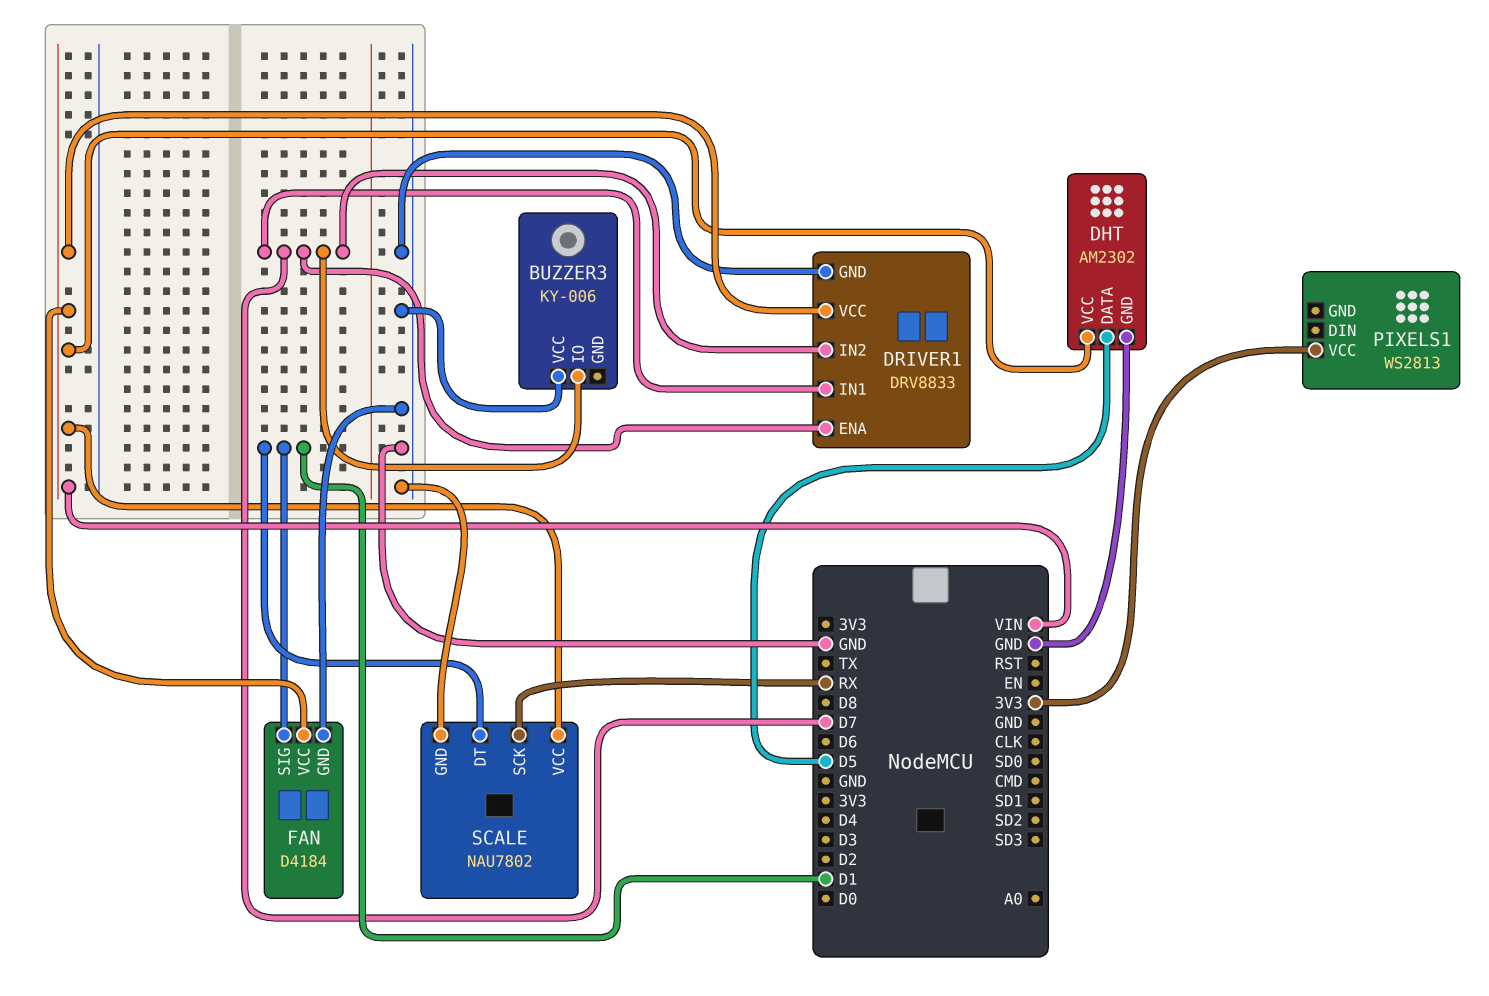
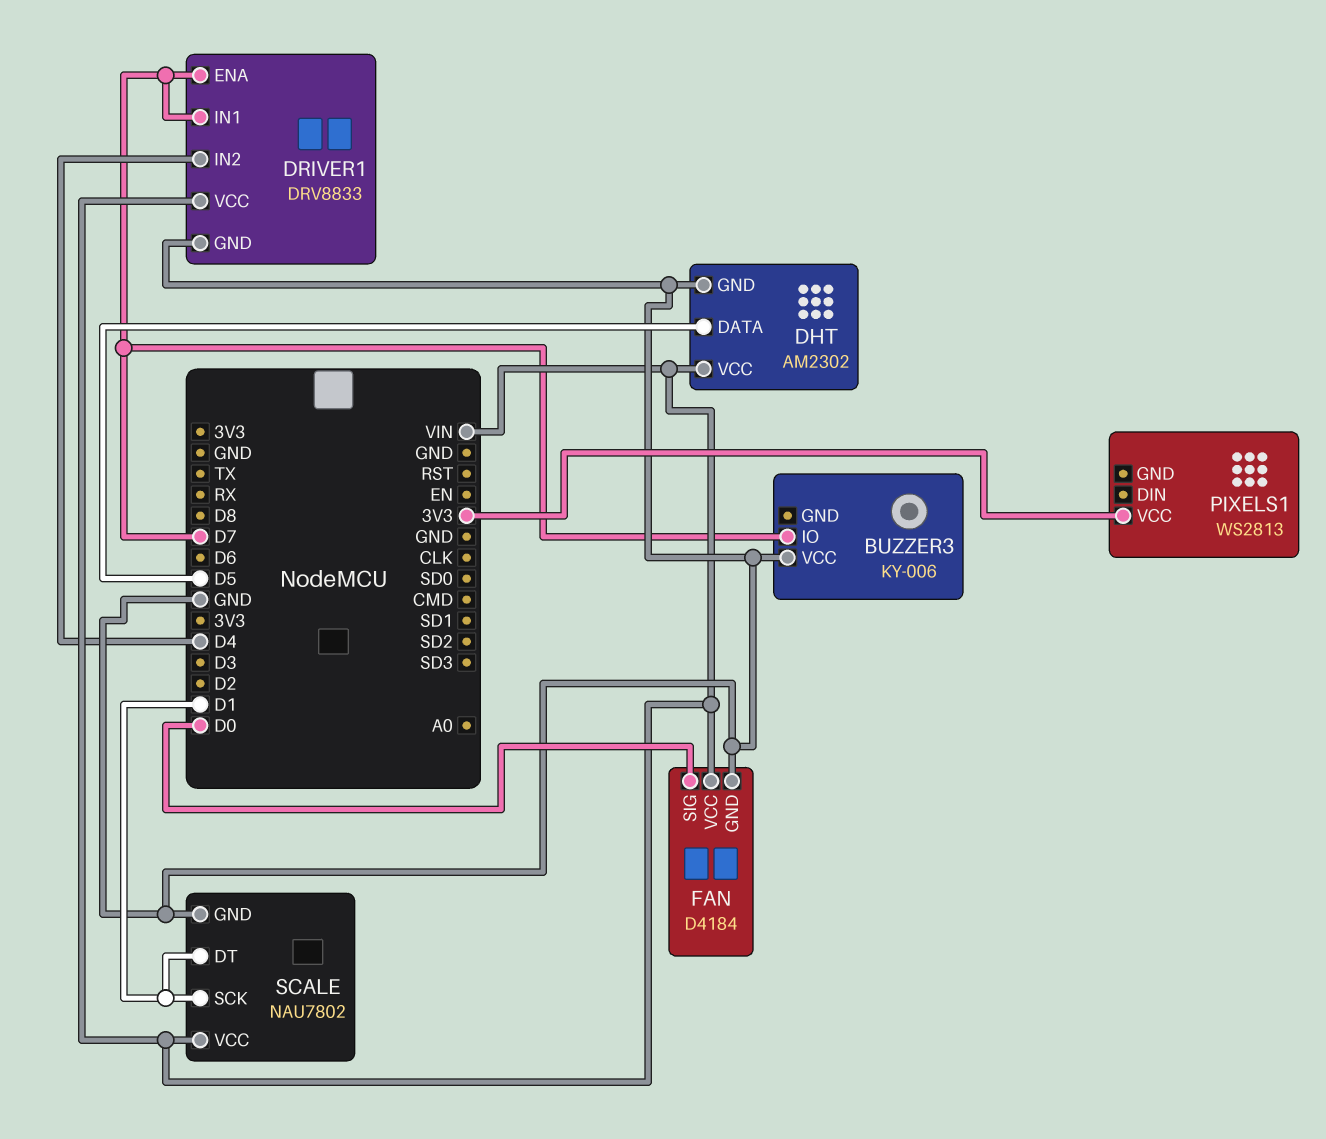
DRIVER1 pin IN2: D7 -> D4
FAN pin SIG: D1 -> D0
SCALE pin SCK: RX -> D1

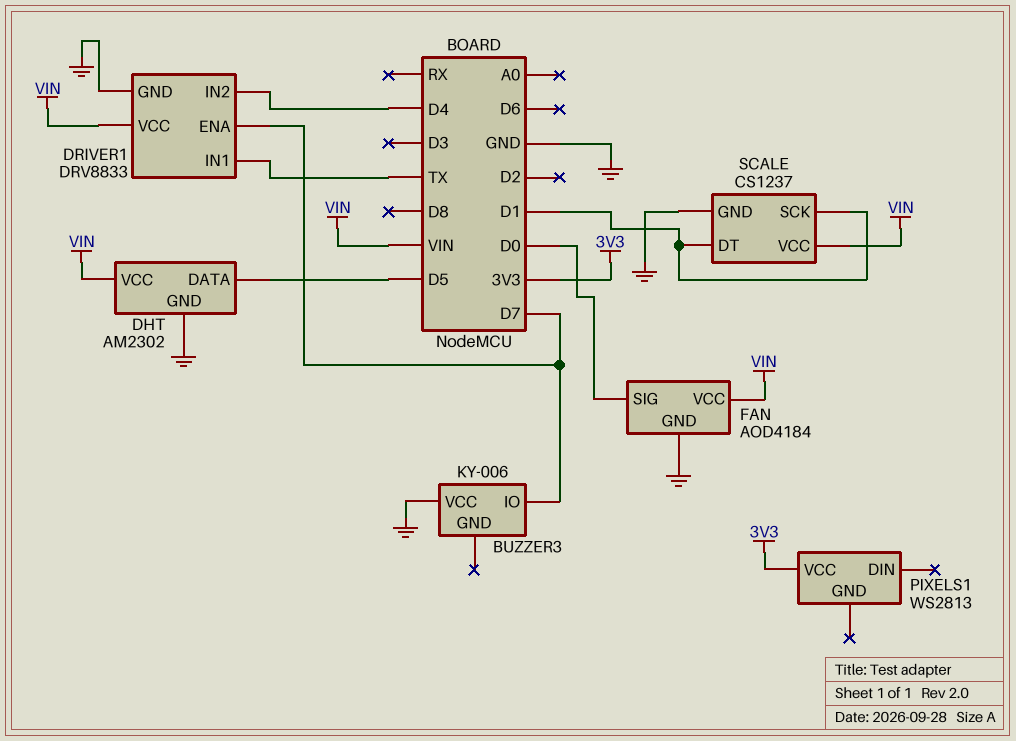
DRIVER1 pin IN1: D7 -> TX
FAN: D4184 -> AOD4184
SCALE: NAU7802 -> CS1237

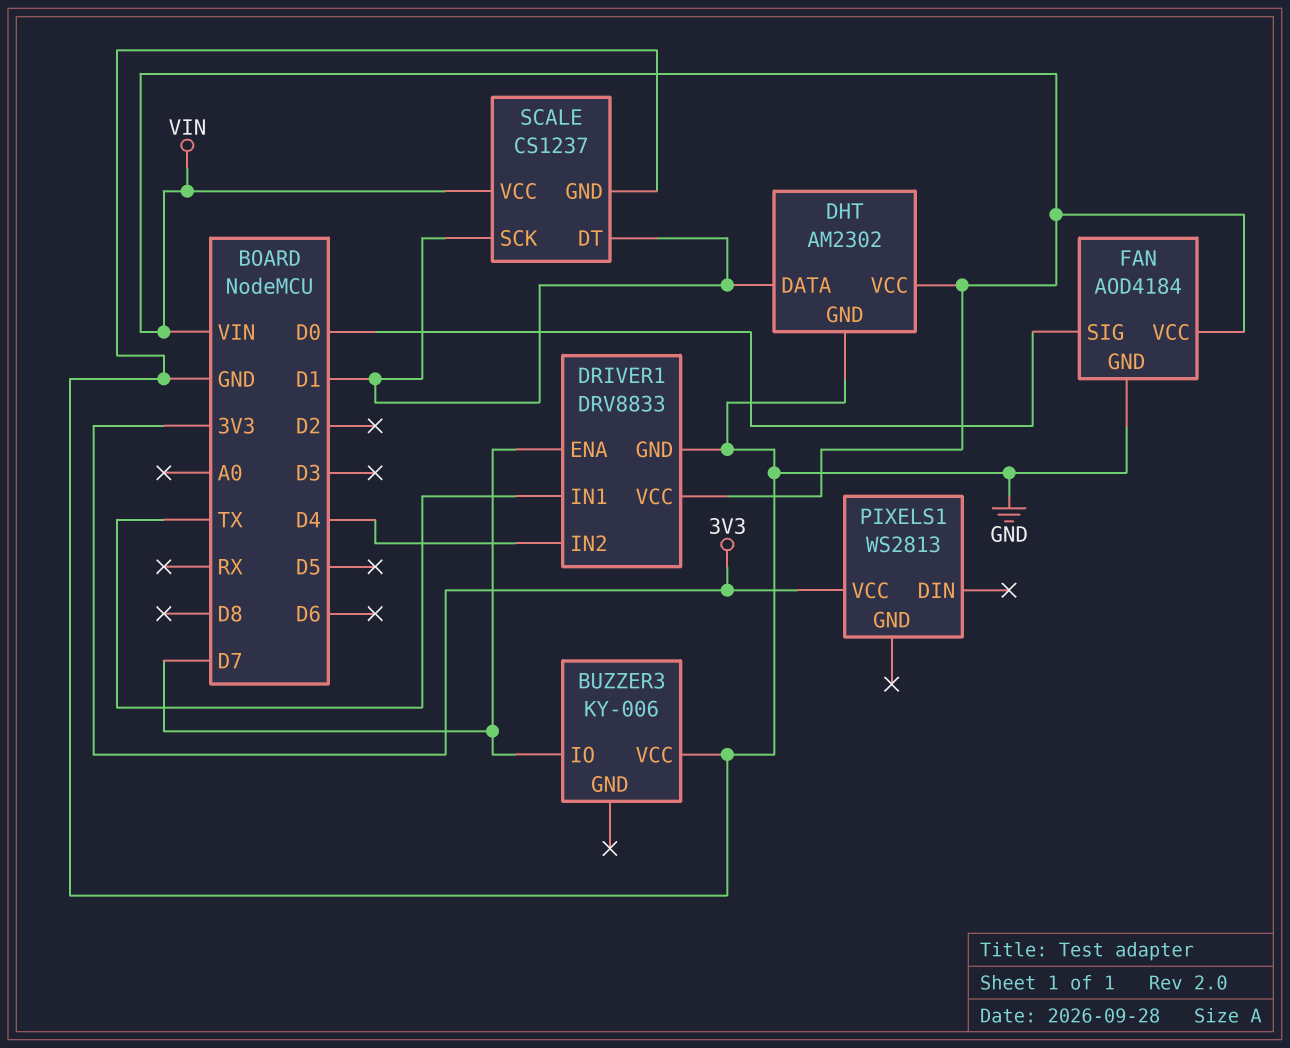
DHT pin DATA: D5 -> D1

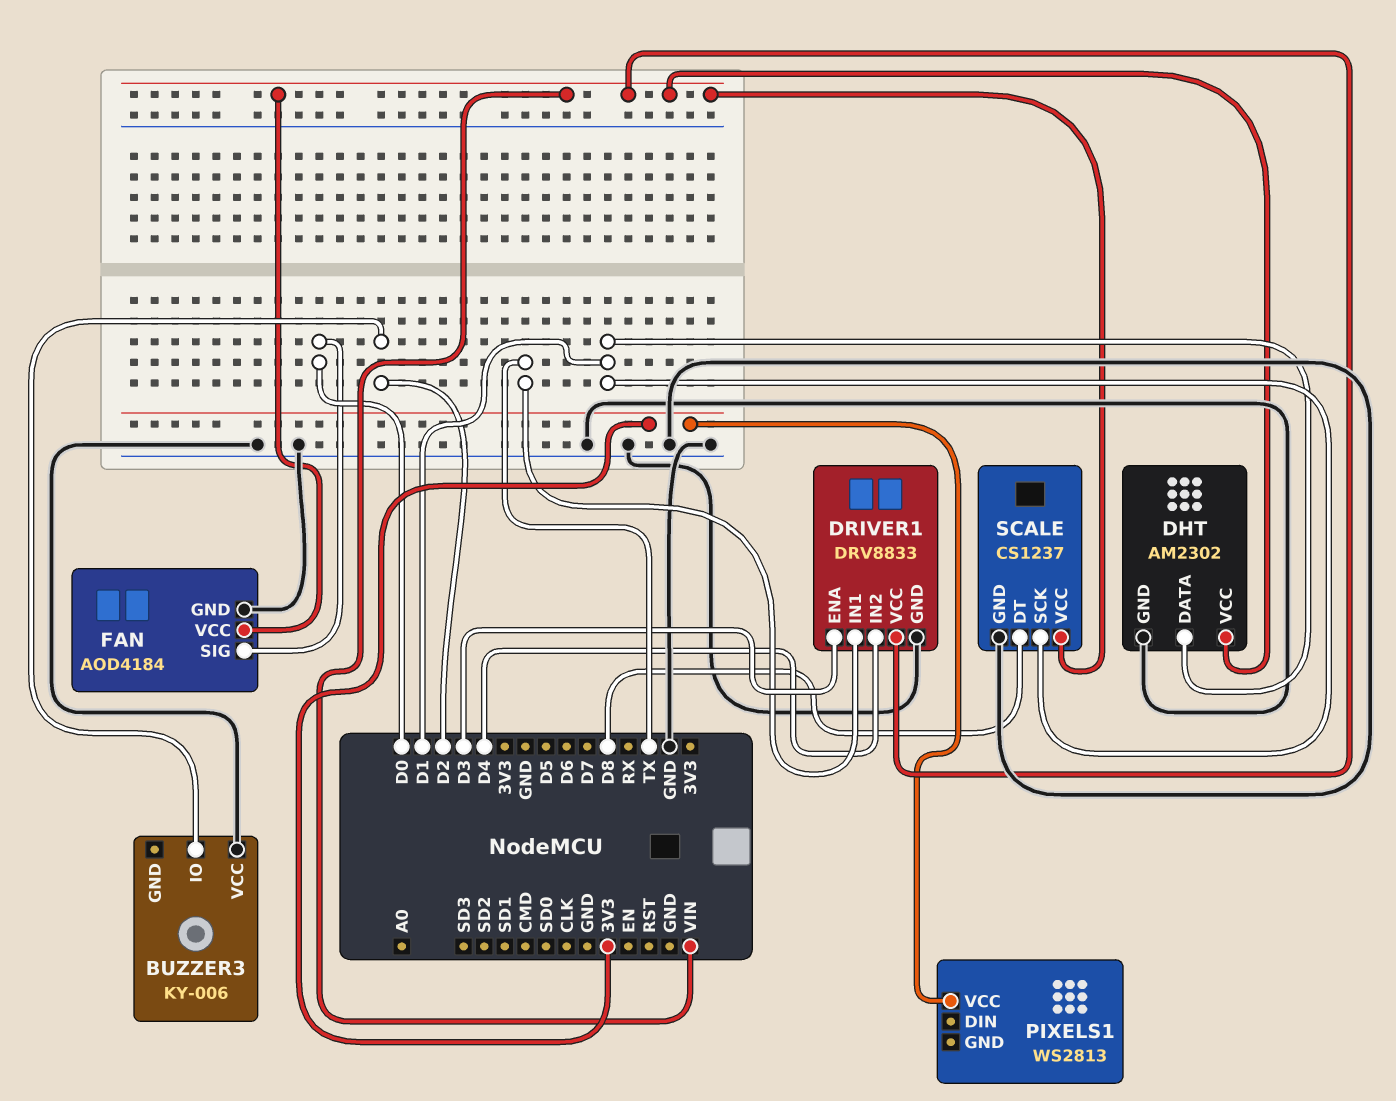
BUZZER3 pin IO: D7 -> D2
DRIVER1 pin ENA: D7 -> D3
SCALE pin DT: D1 -> D8

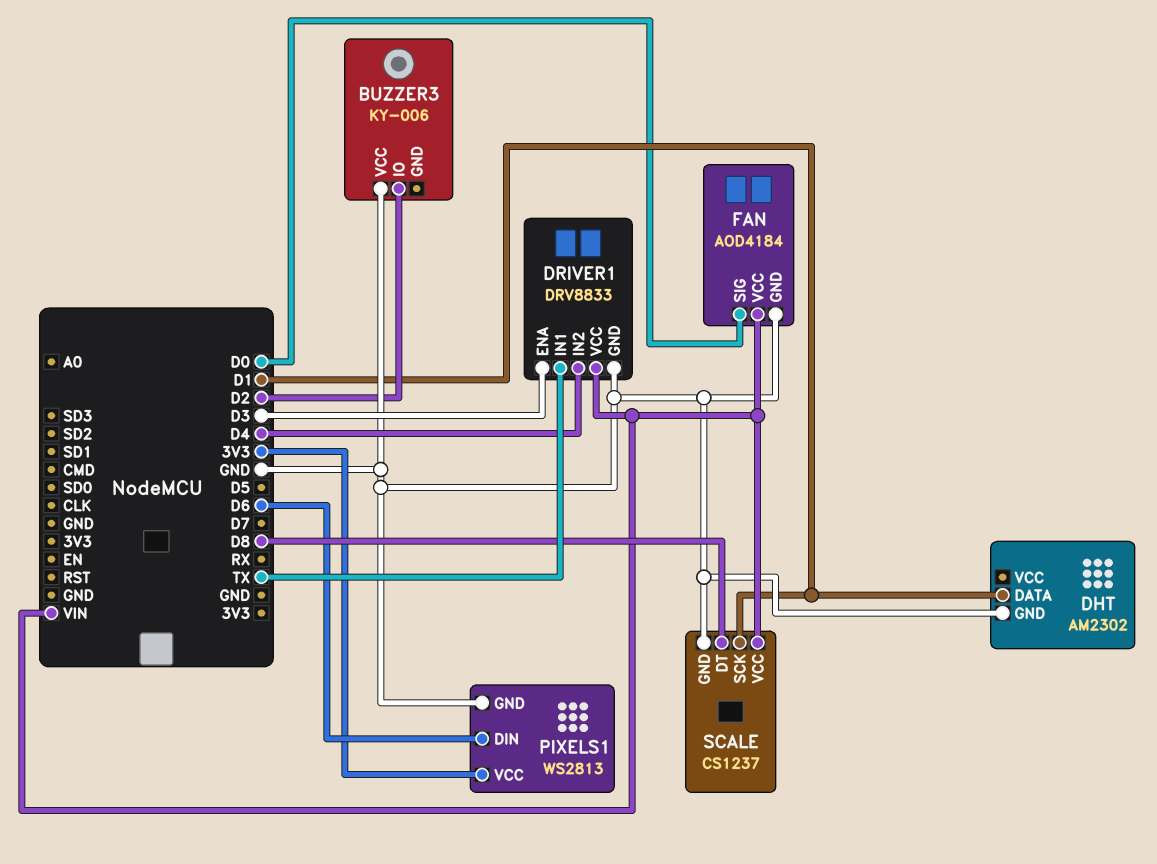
DHT pin VCC: VIN -> none
PIXELS1 pin DIN: none -> D6
PIXELS1 pin GND: none -> GND

